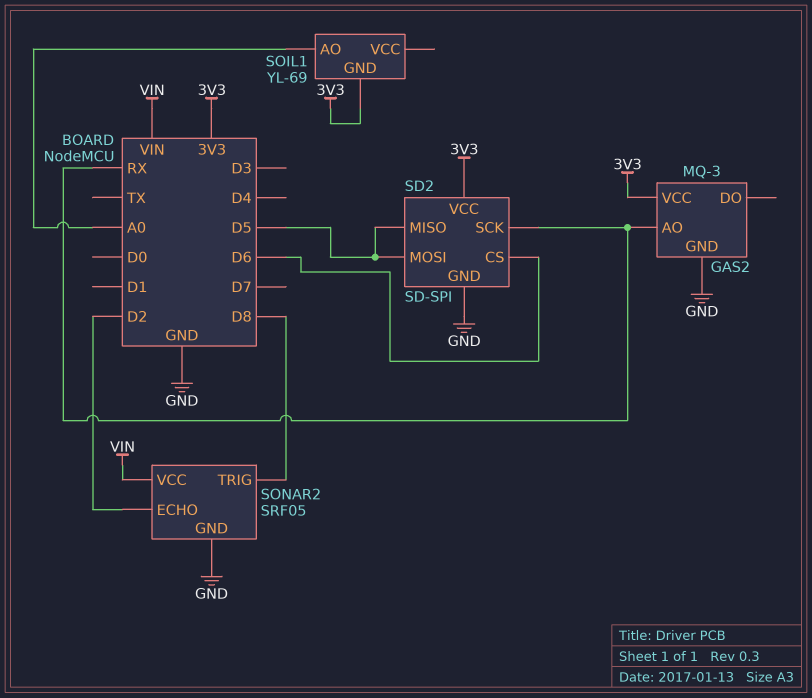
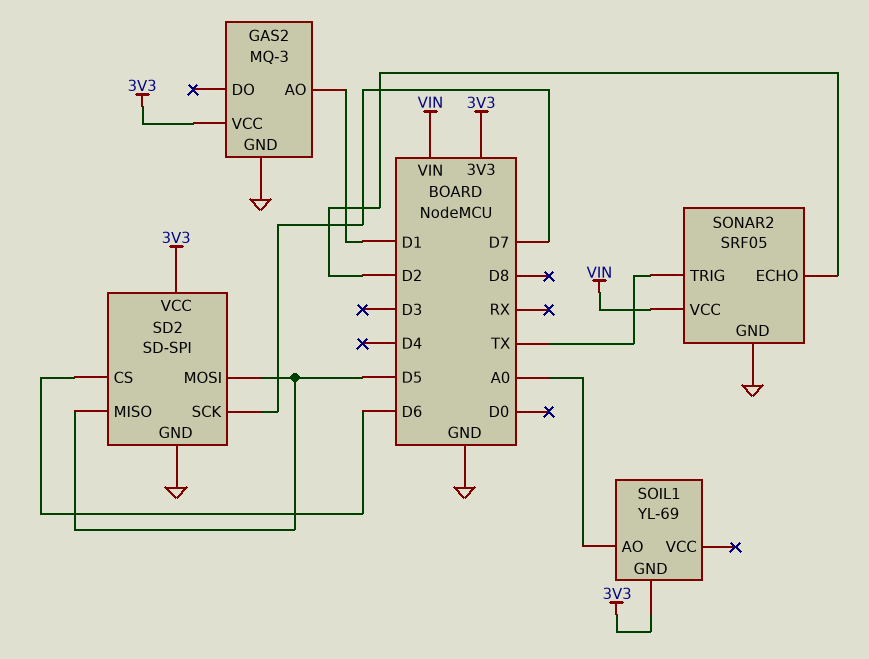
GAS2 pin AO: RX -> D1
SD2 pin SCK: RX -> D7
SONAR2 pin TRIG: D8 -> TX

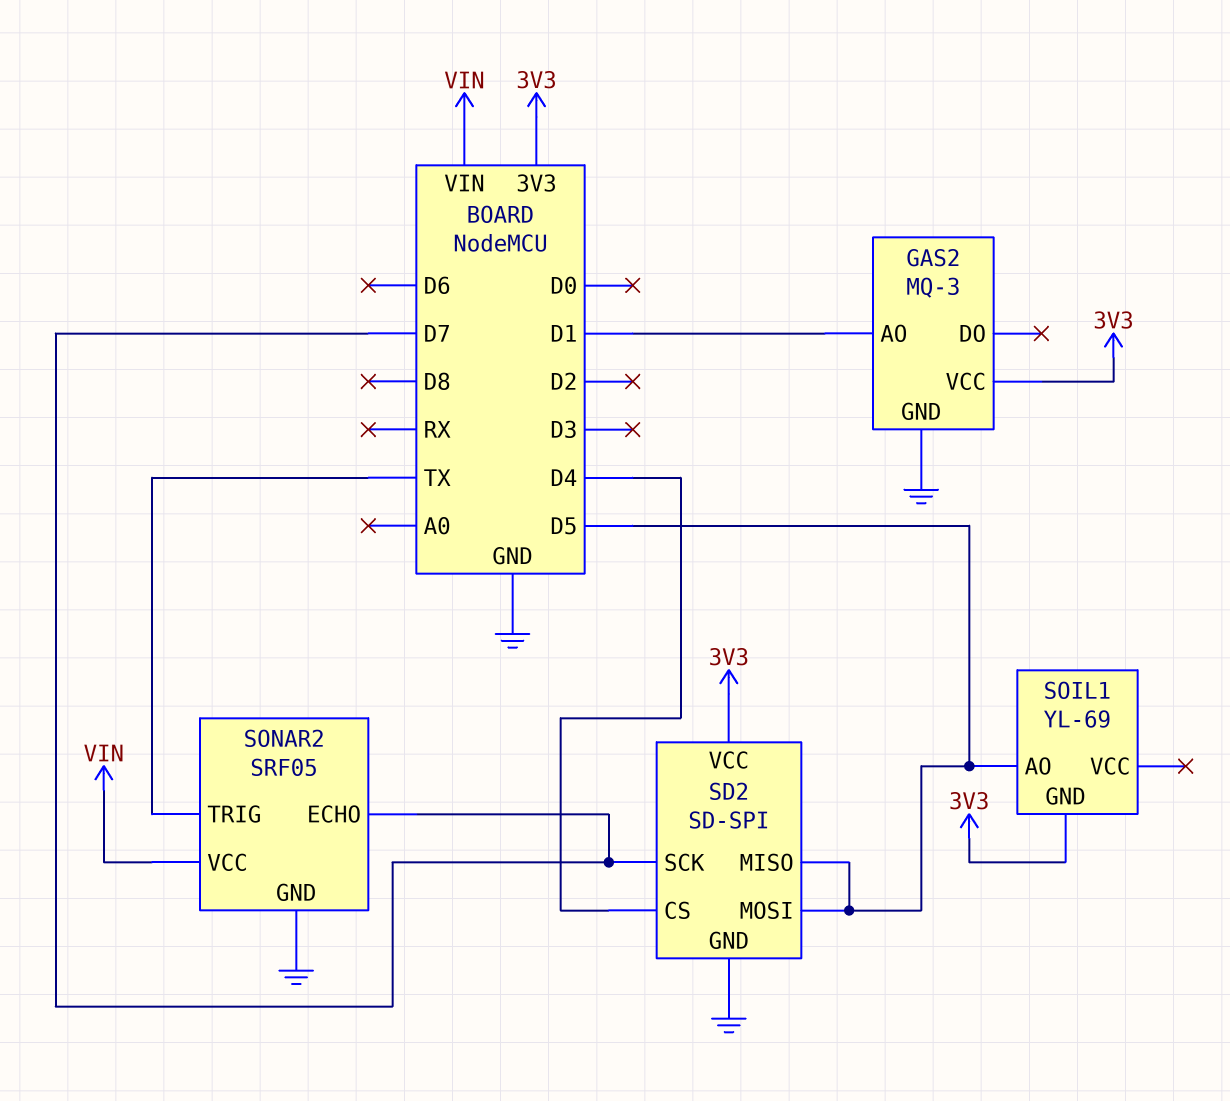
SD2 pin CS: D6 -> D4
SOIL1 pin AO: A0 -> D5
SONAR2 pin ECHO: D2 -> D7

